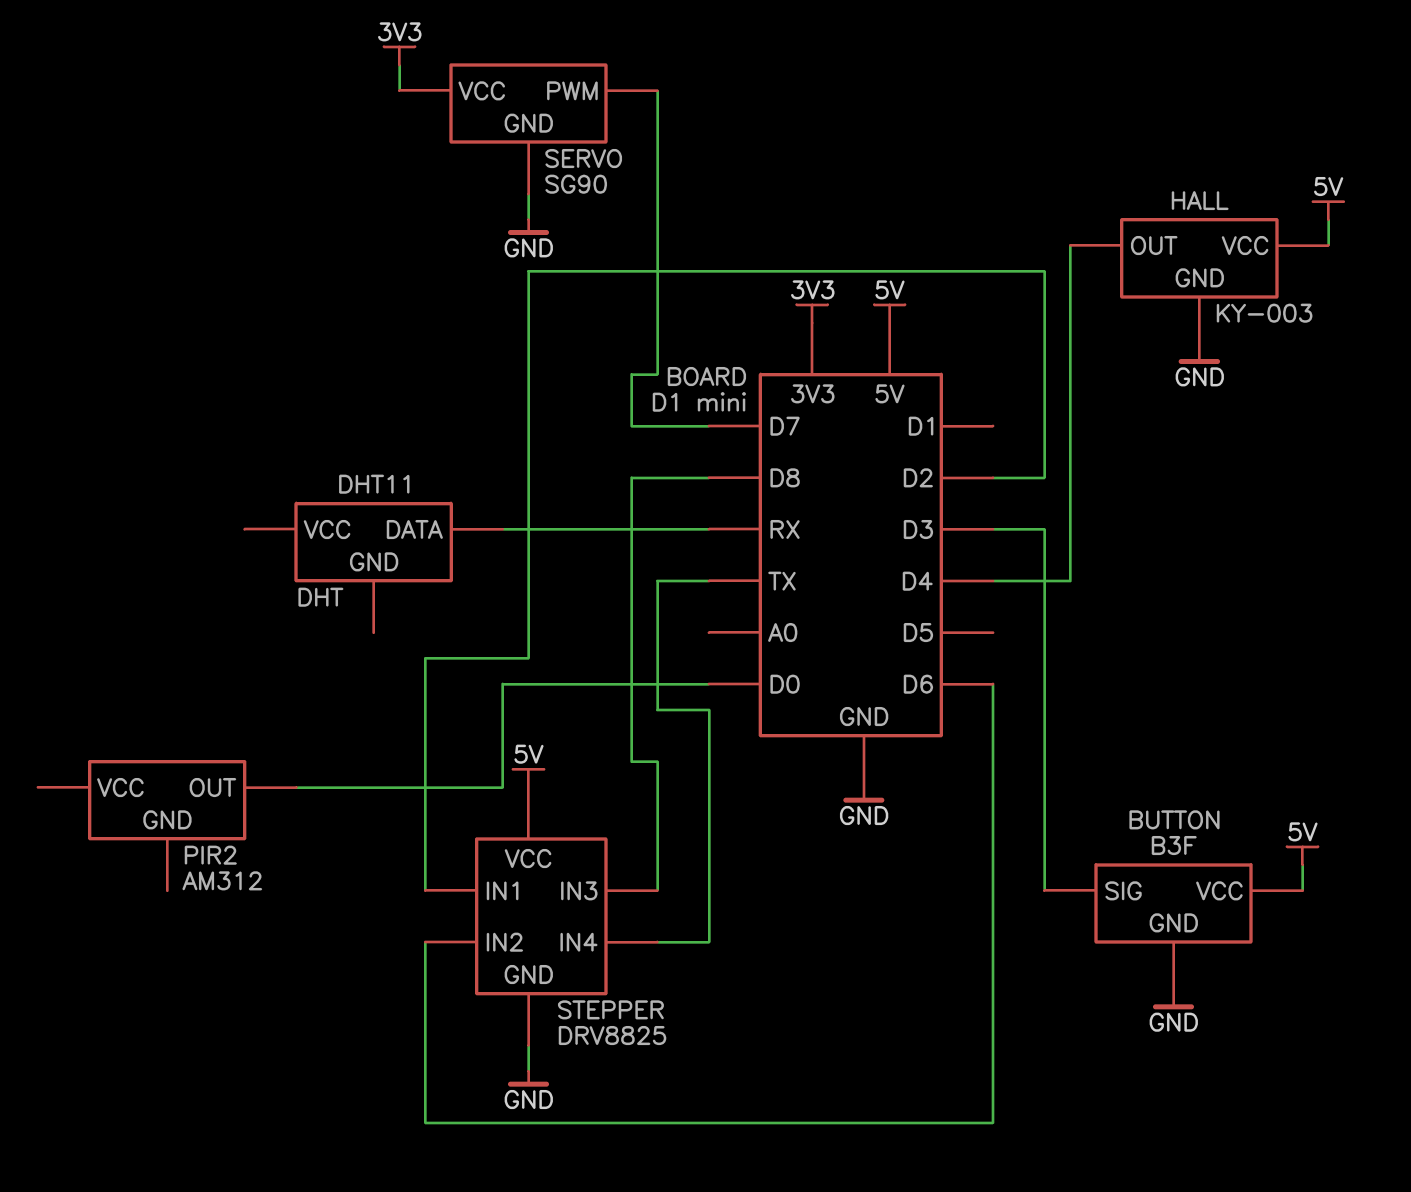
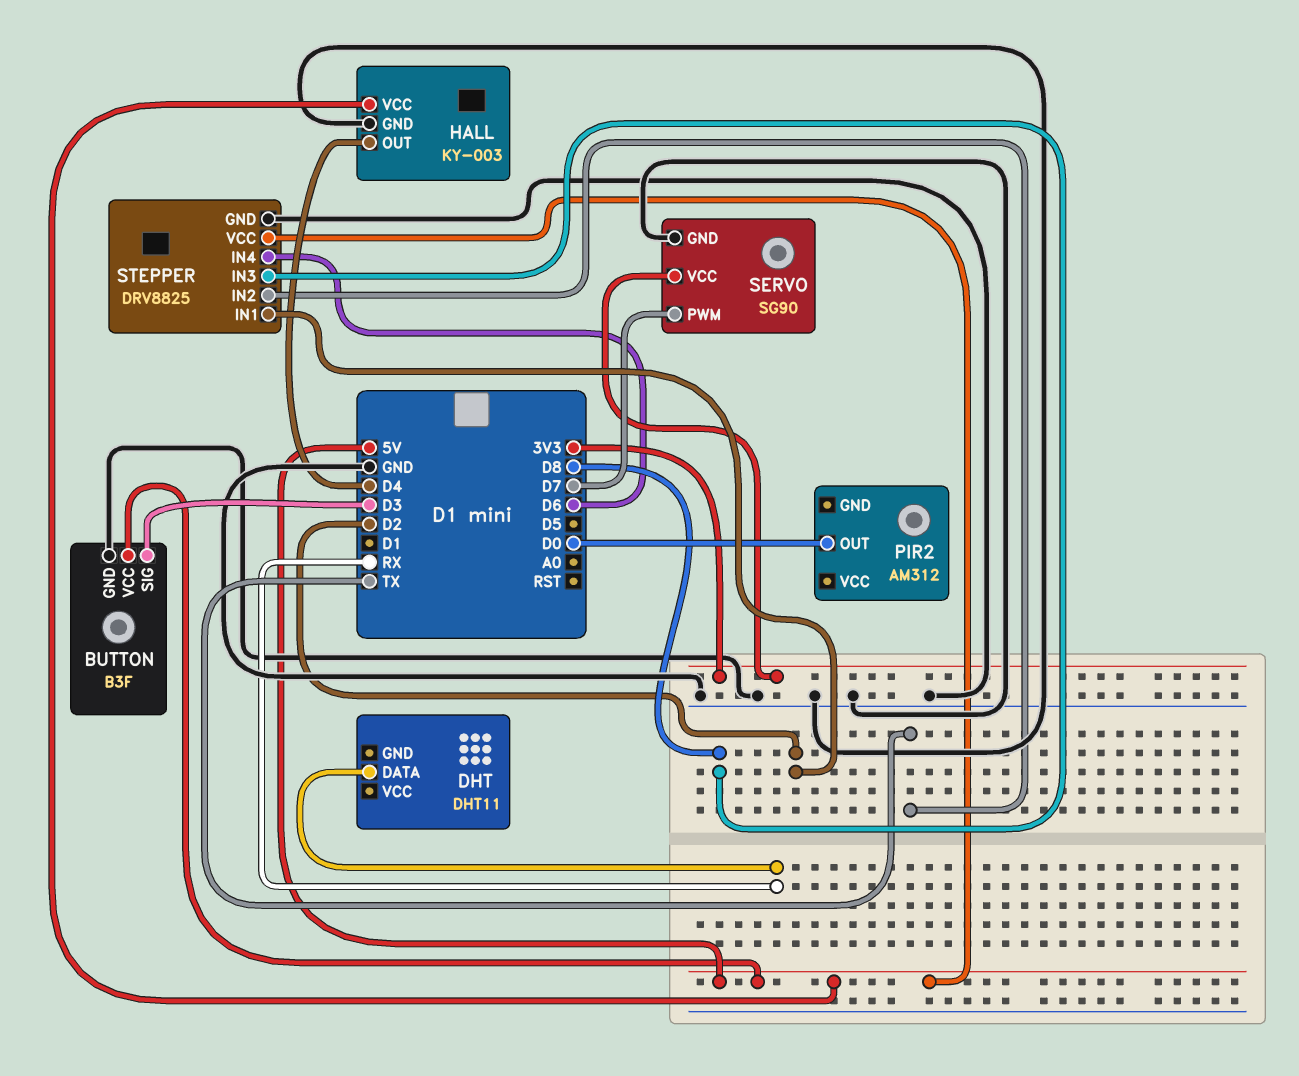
STEPPER pin IN2: D6 -> TX
STEPPER pin IN4: TX -> D6

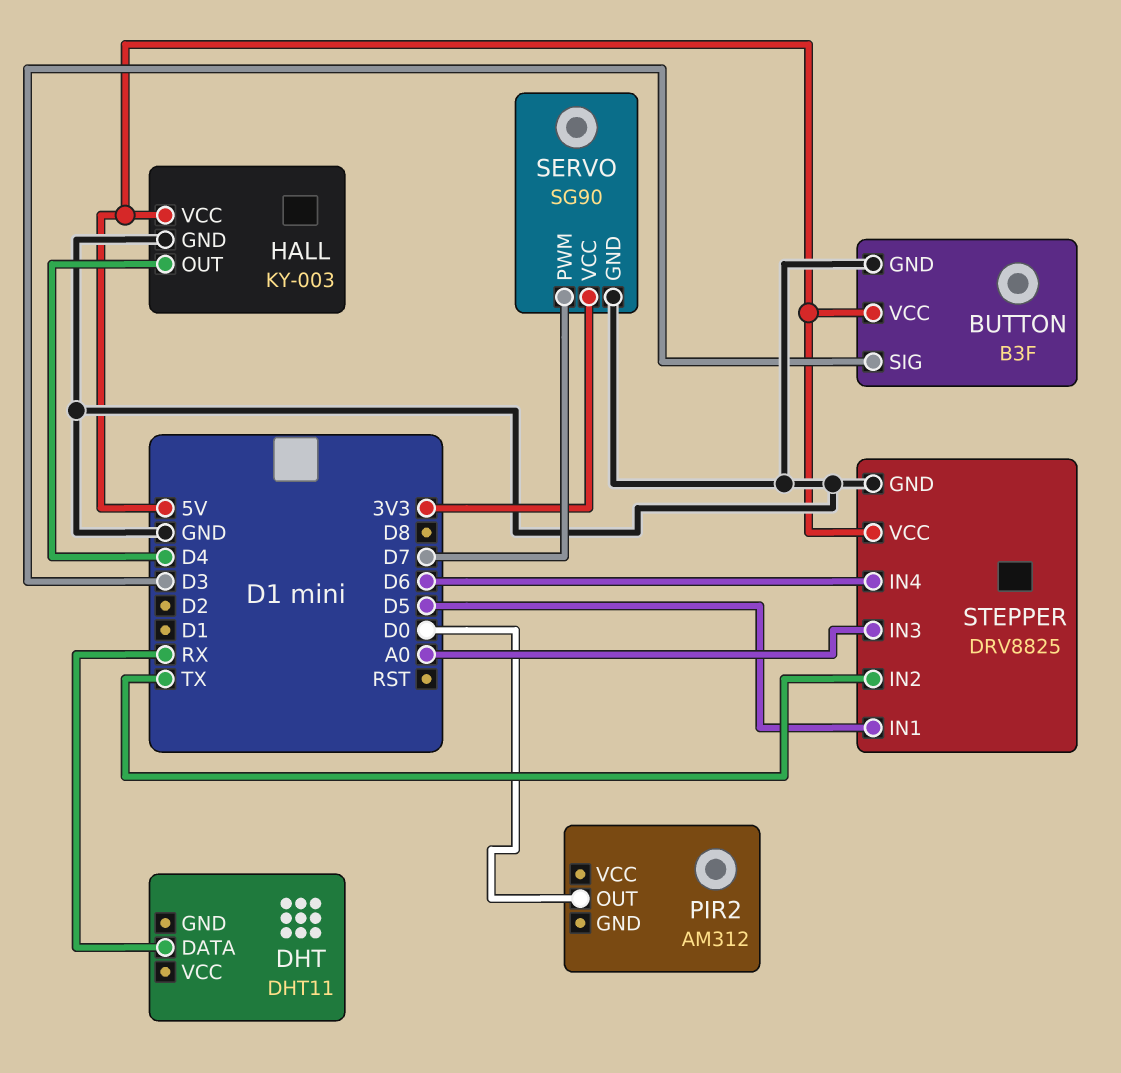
STEPPER pin IN1: D2 -> D5
STEPPER pin IN3: D8 -> A0

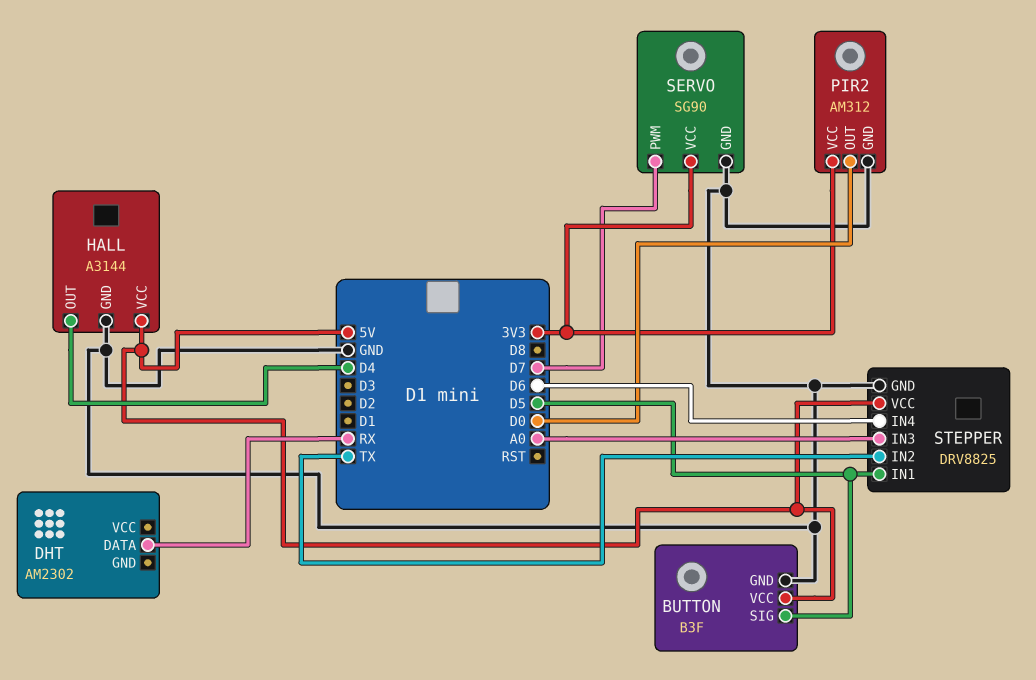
BUTTON pin SIG: D3 -> D5
DHT: DHT11 -> AM2302
HALL: KY-003 -> A3144
PIR2 pin GND: none -> GND
PIR2 pin VCC: none -> 3V3

